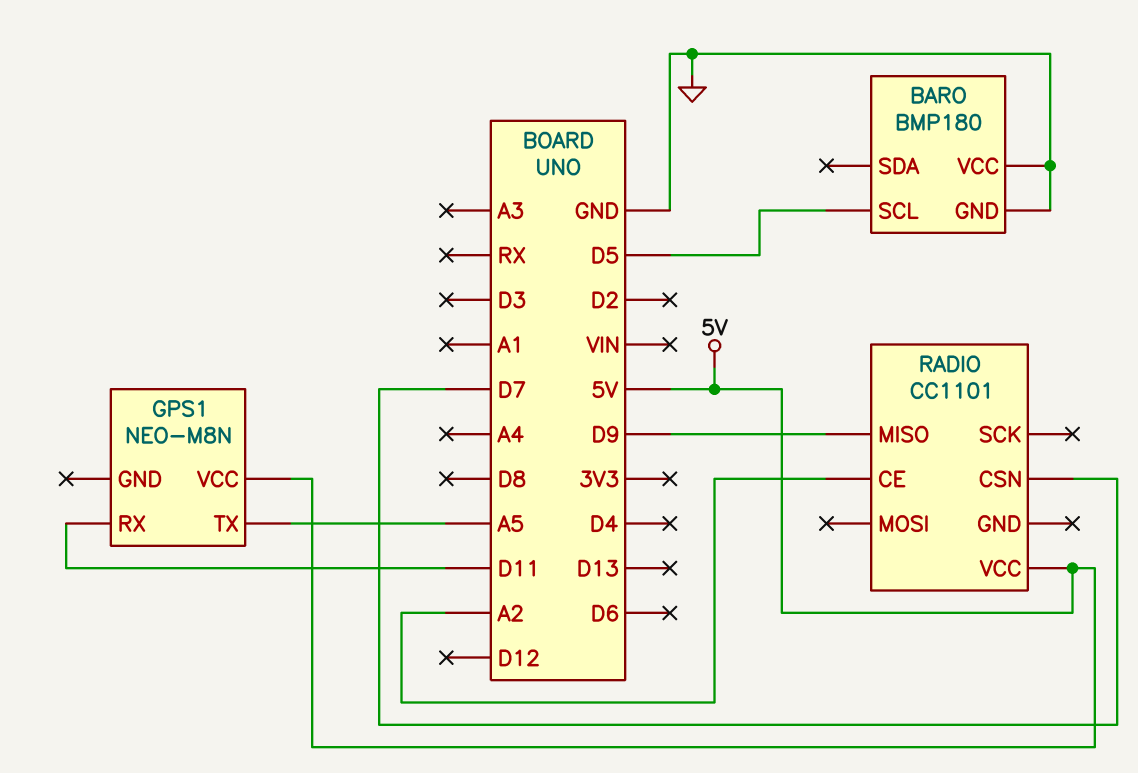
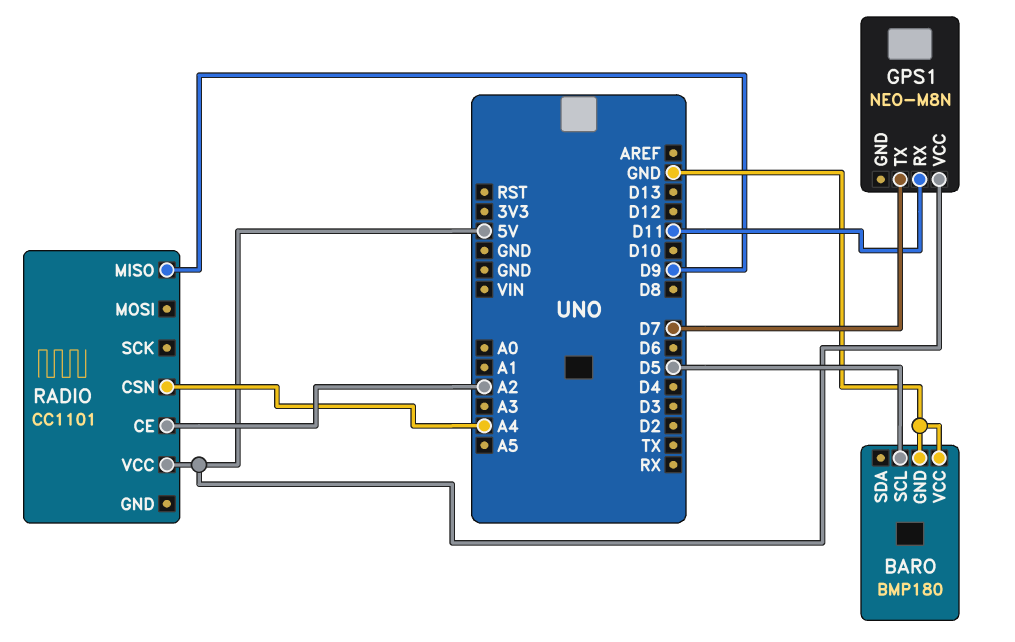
GPS1 pin TX: A5 -> D7
RADIO pin CSN: D7 -> A4

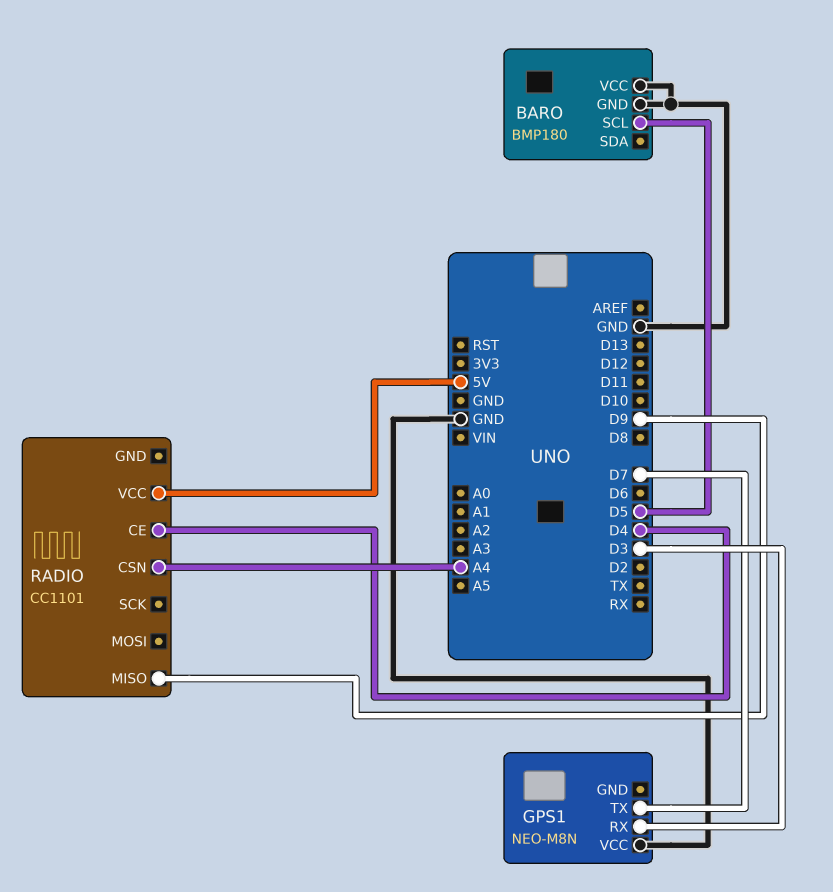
GPS1 pin RX: D11 -> D3
GPS1 pin VCC: 5V -> GND
RADIO pin CE: A2 -> D4

